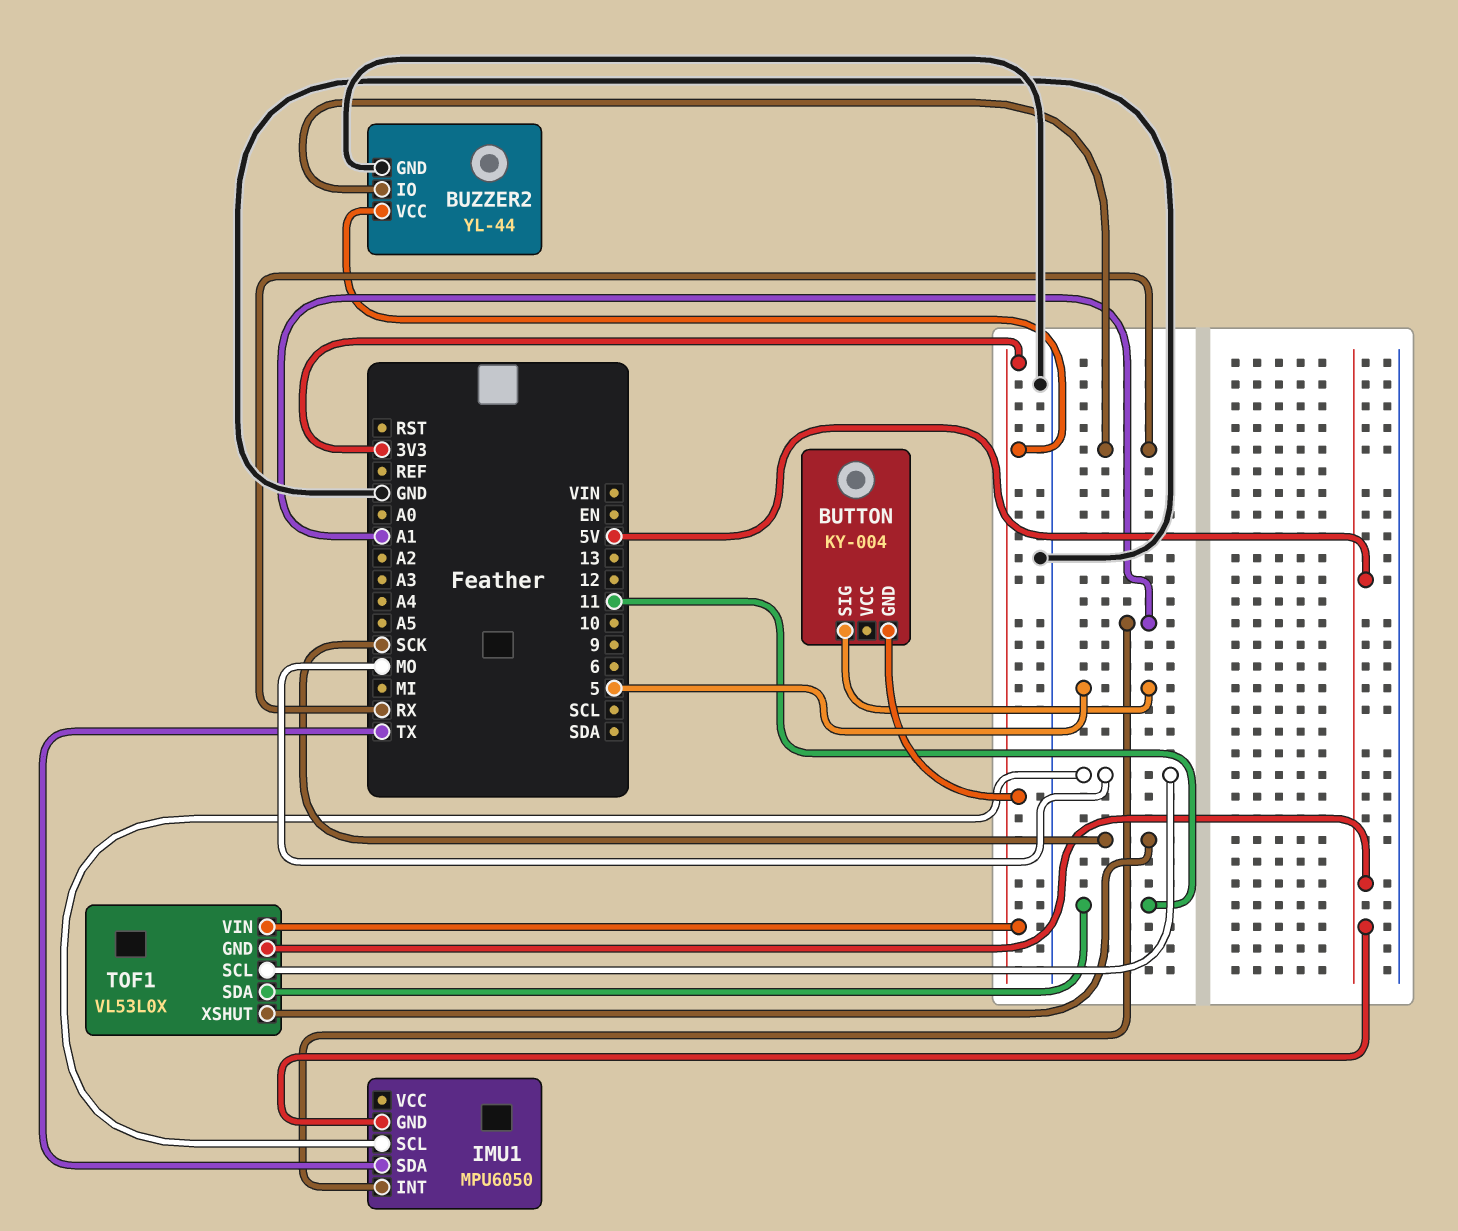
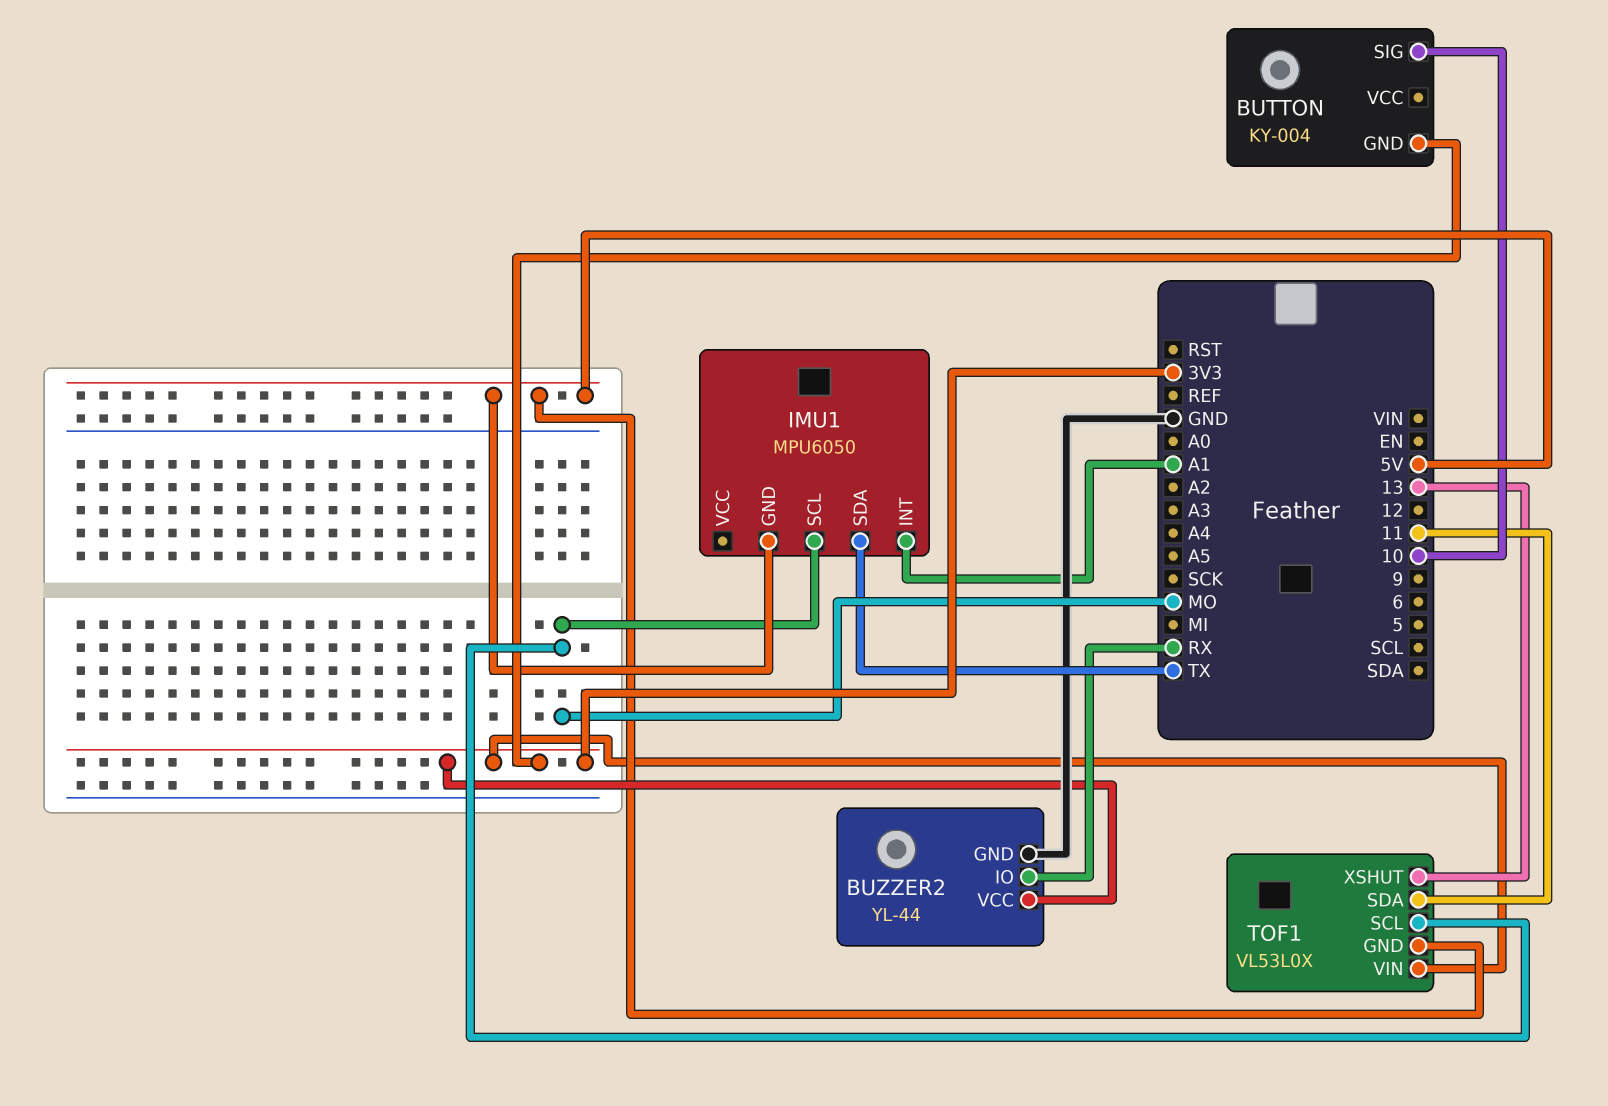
BUTTON pin SIG: 5 -> 10
TOF1 pin XSHUT: SCK -> 13

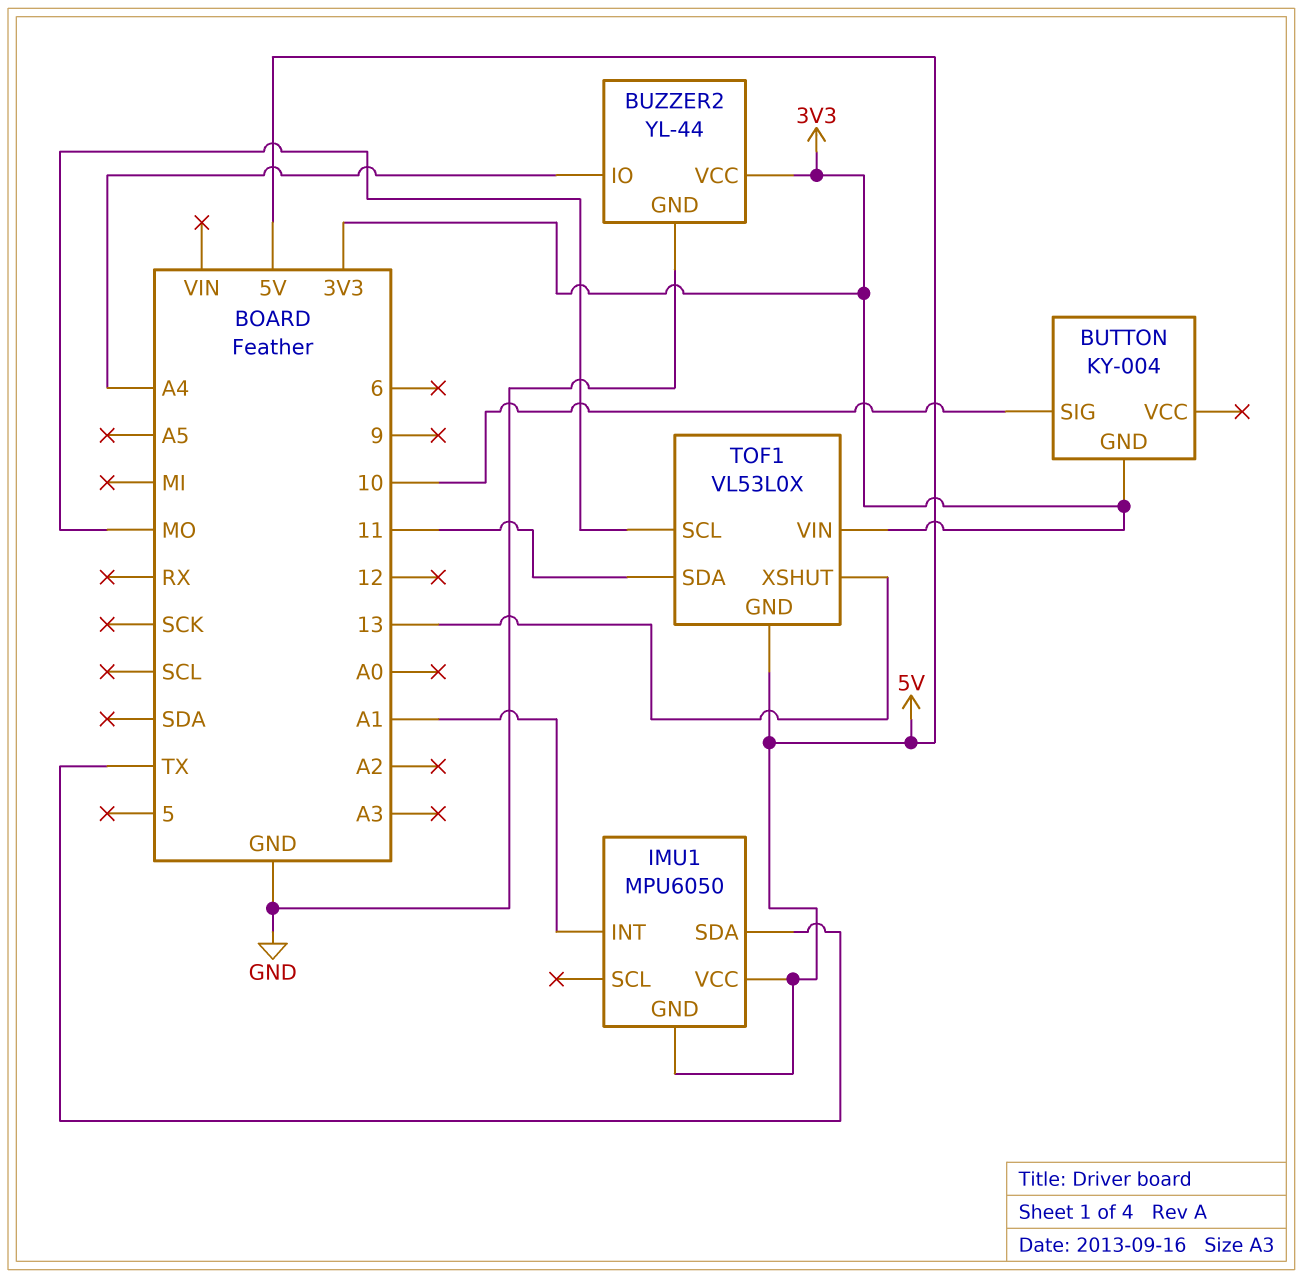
BUZZER2 pin IO: RX -> A4
IMU1 pin SCL: MO -> none
IMU1 pin VCC: none -> 5V

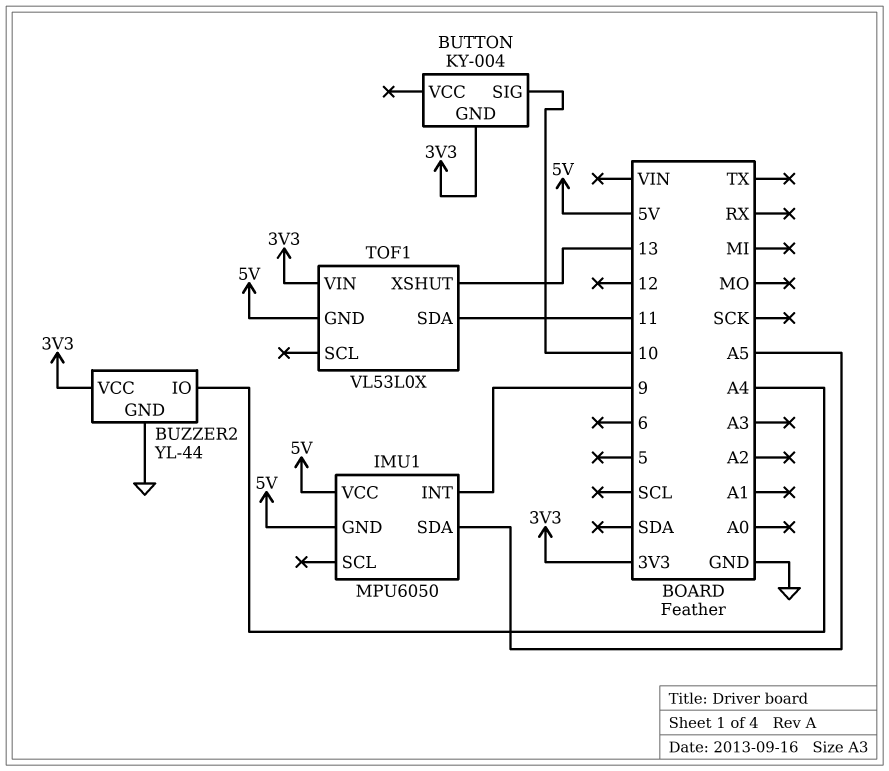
IMU1 pin INT: A1 -> 9
IMU1 pin SDA: TX -> A5
TOF1 pin SCL: MO -> none

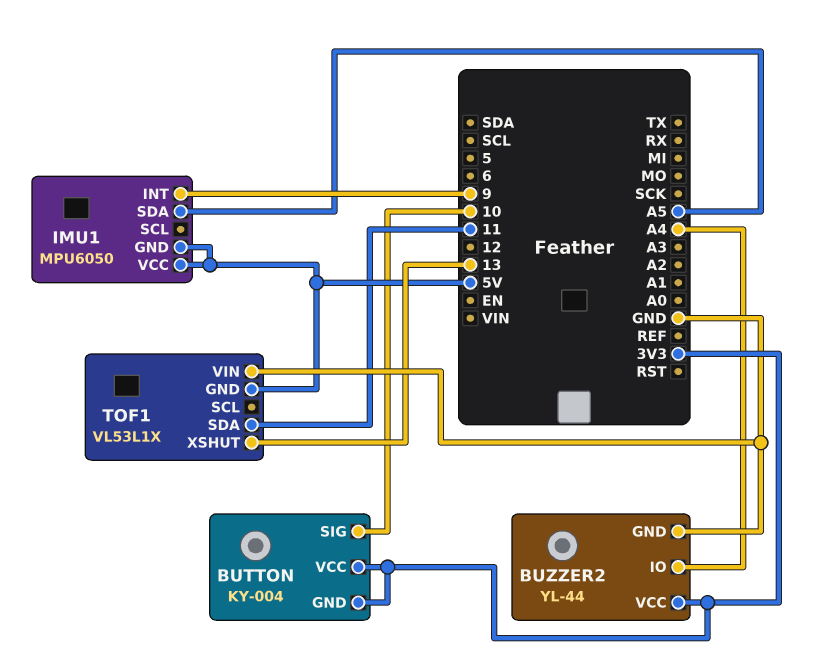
BUTTON pin VCC: none -> 3V3
TOF1: VL53L0X -> VL53L1X
TOF1 pin VIN: 3V3 -> GND

